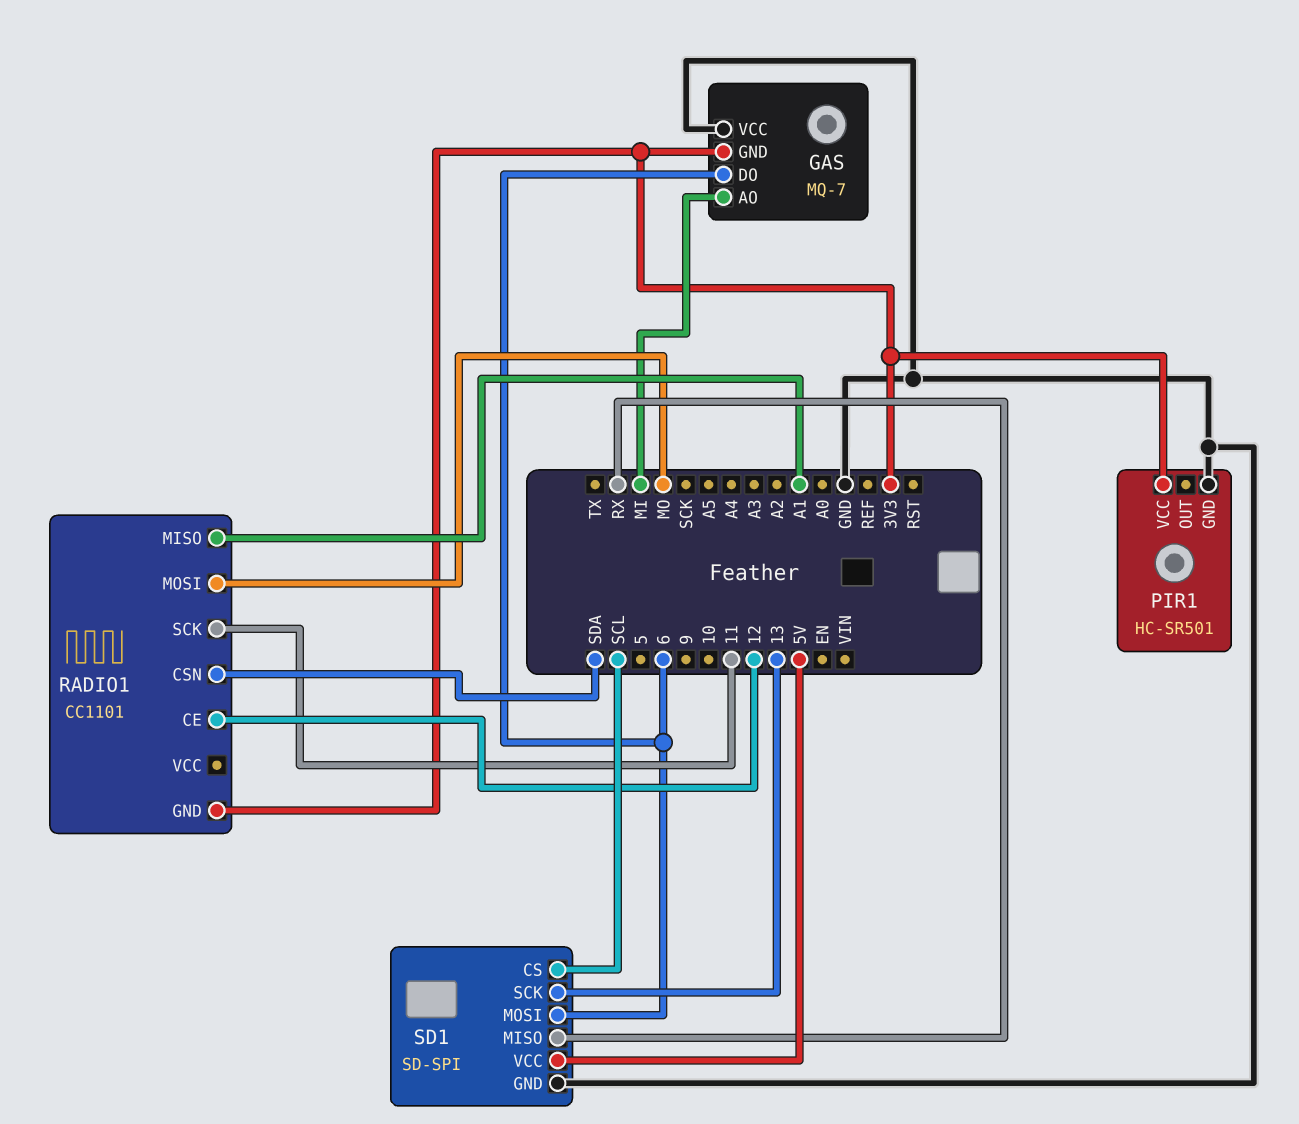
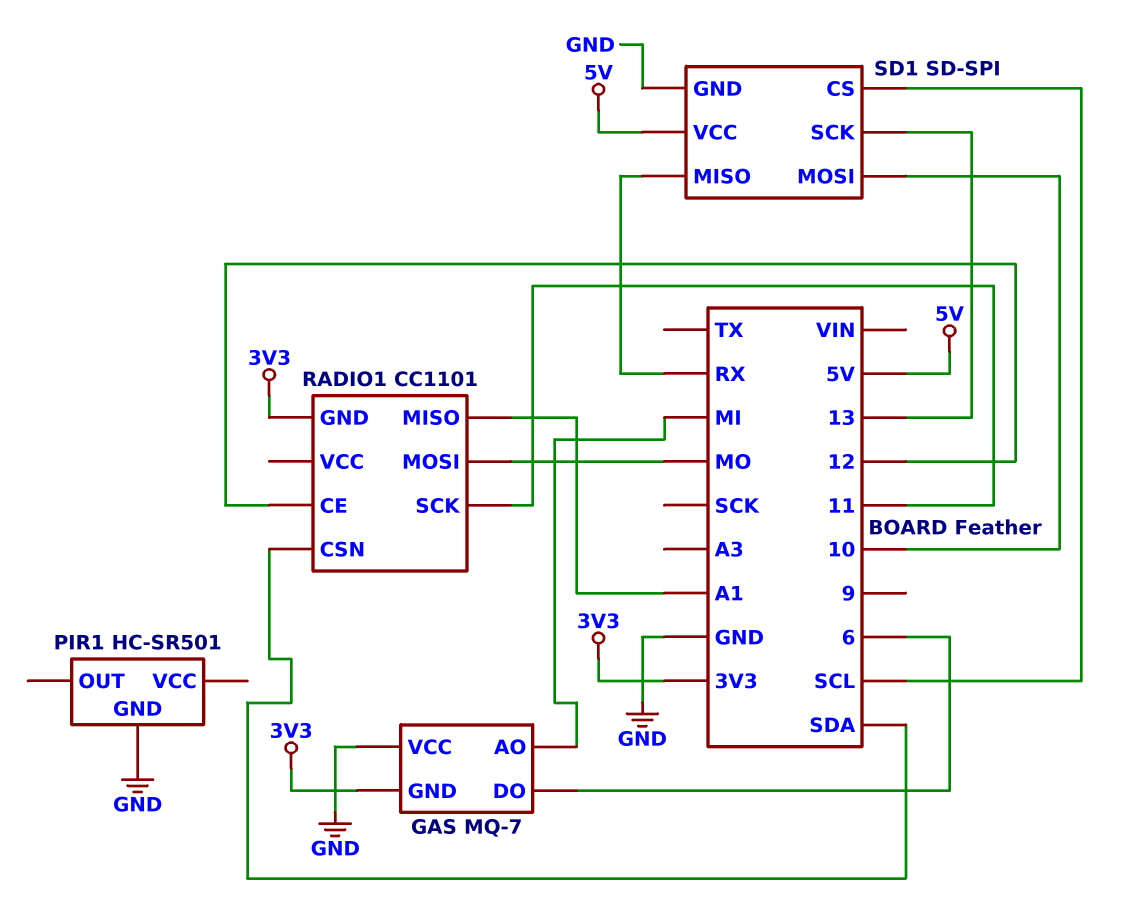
PIR1 pin VCC: 3V3 -> none
SD1 pin MOSI: 6 -> 10

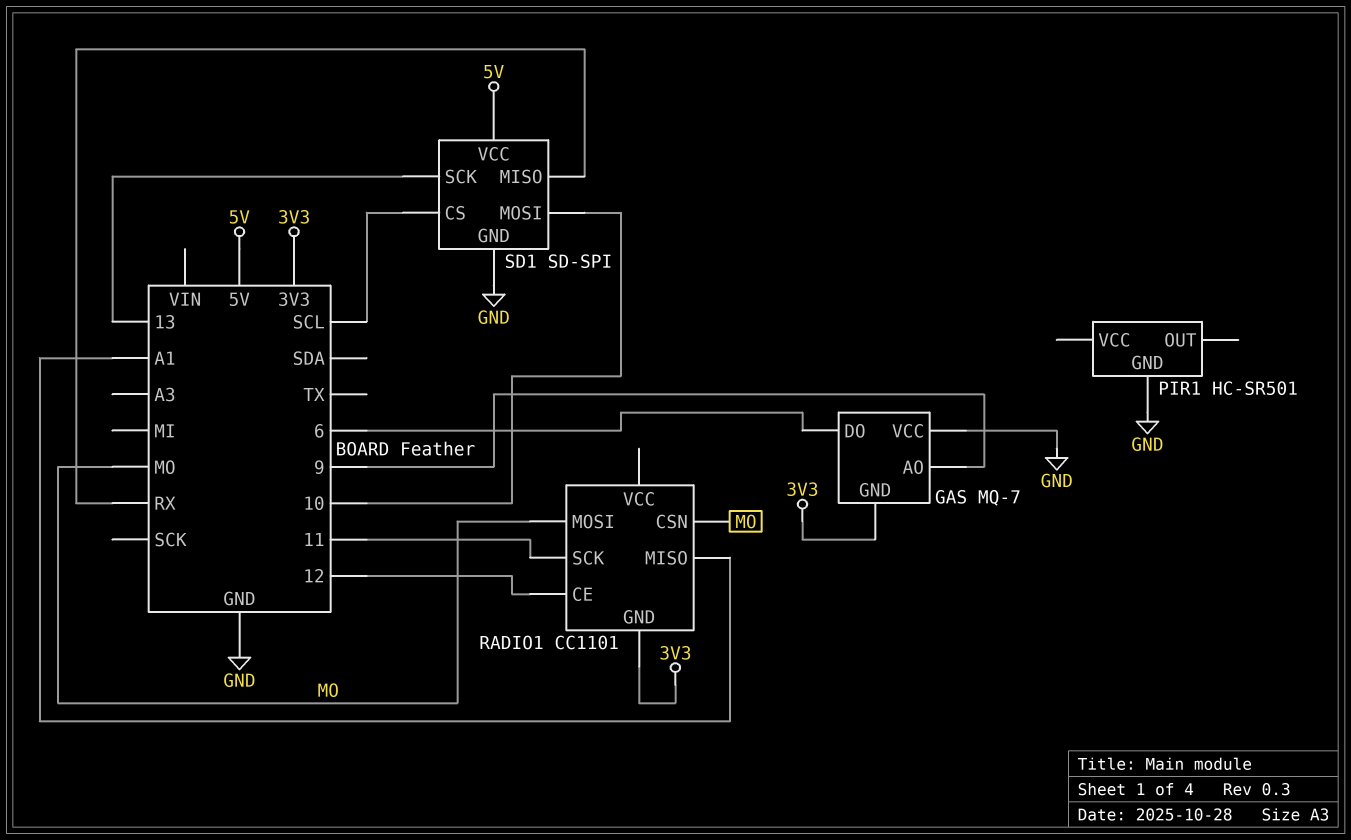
GAS pin AO: MI -> 9
RADIO1 pin CSN: SDA -> MO

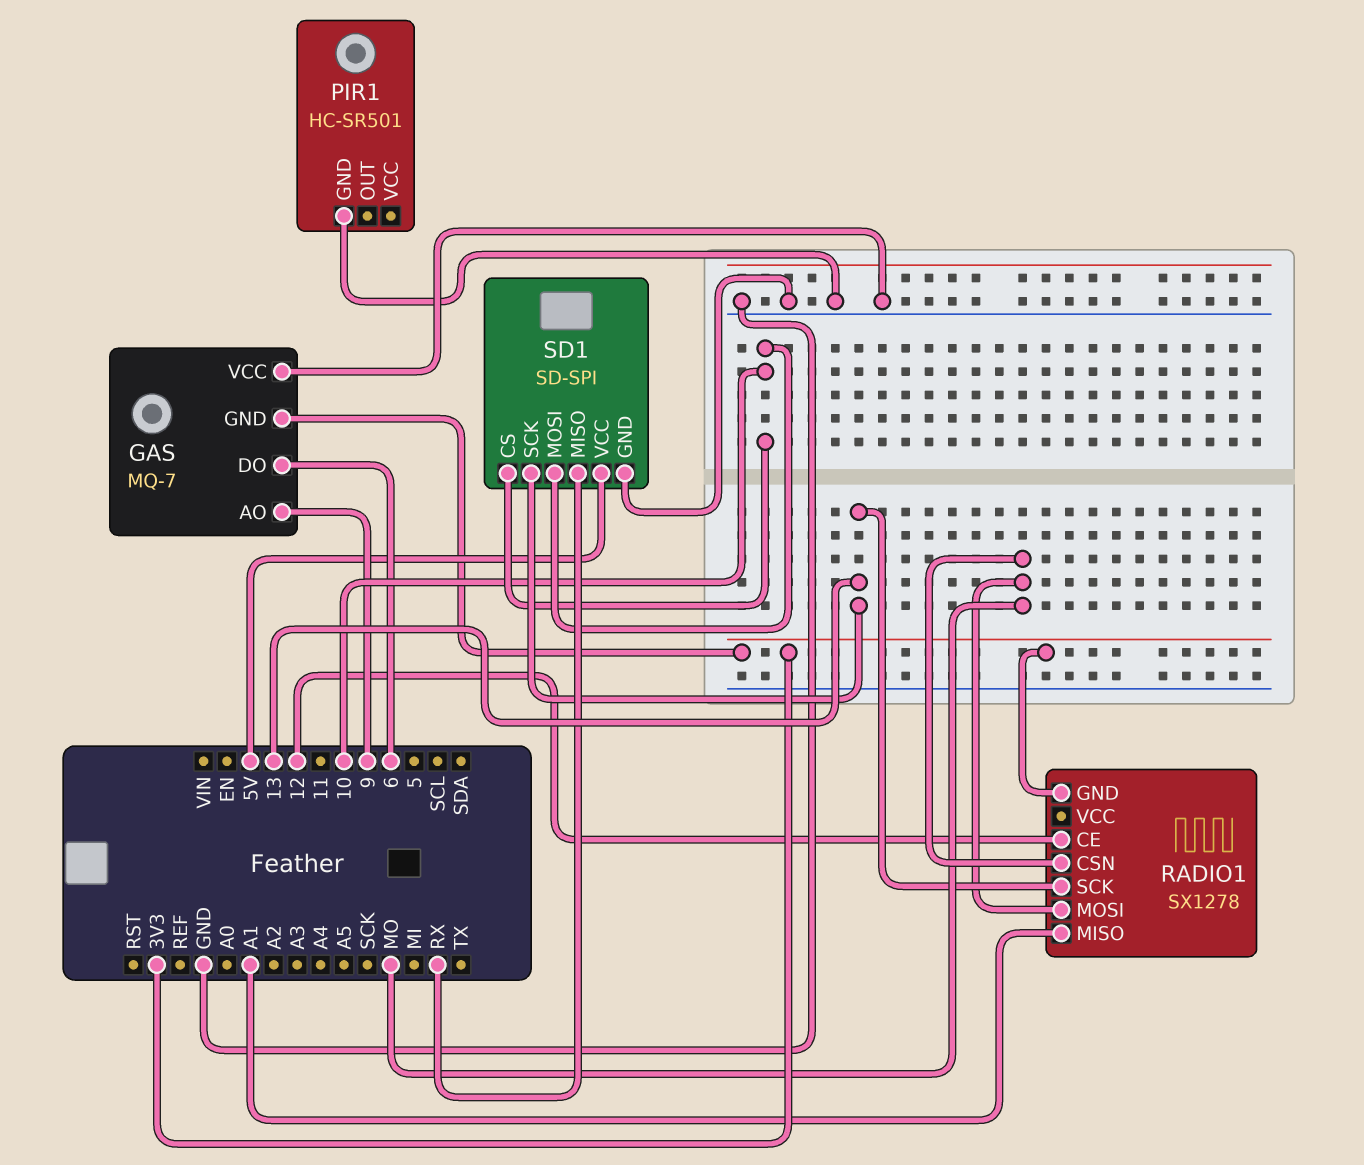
RADIO1: CC1101 -> SX1278
RADIO1 pin SCK: 11 -> 13
SD1 pin CS: SCL -> 10

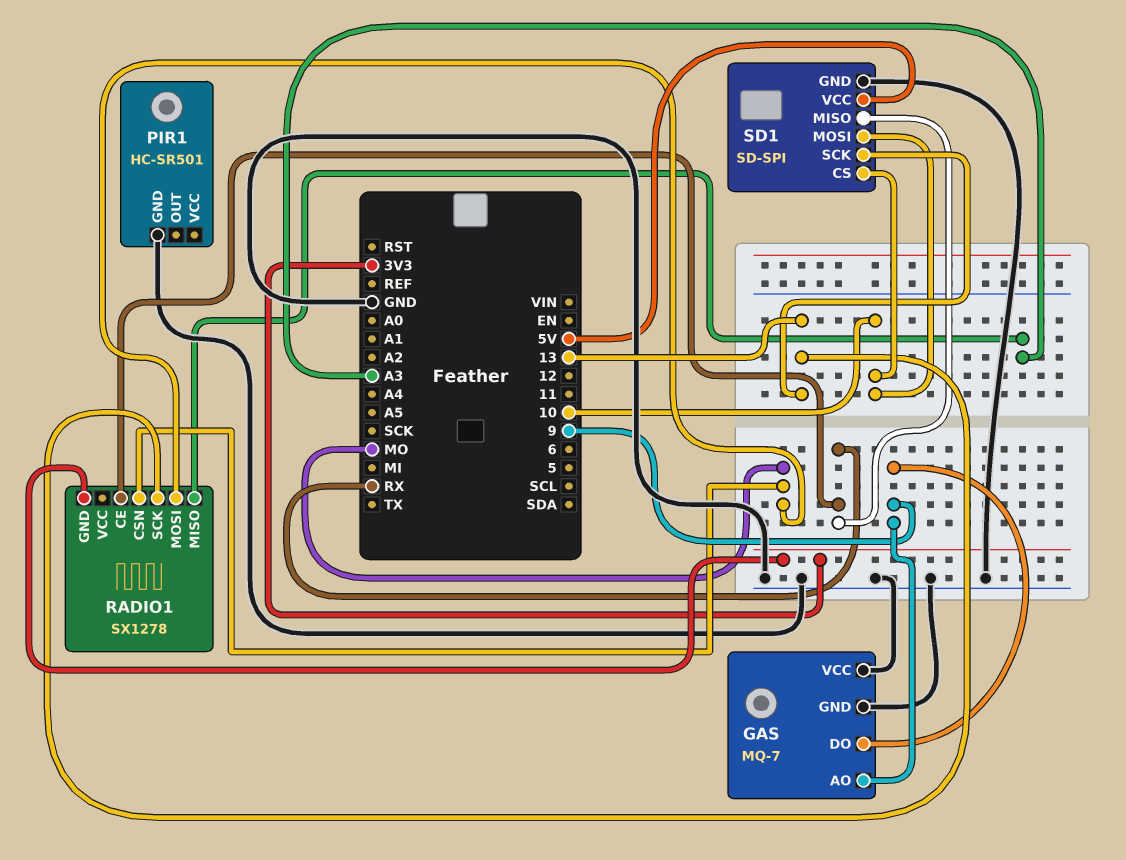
GAS pin DO: 6 -> 9
GAS pin GND: 3V3 -> GND
RADIO1 pin CE: 12 -> RX
RADIO1 pin MISO: A1 -> A3

